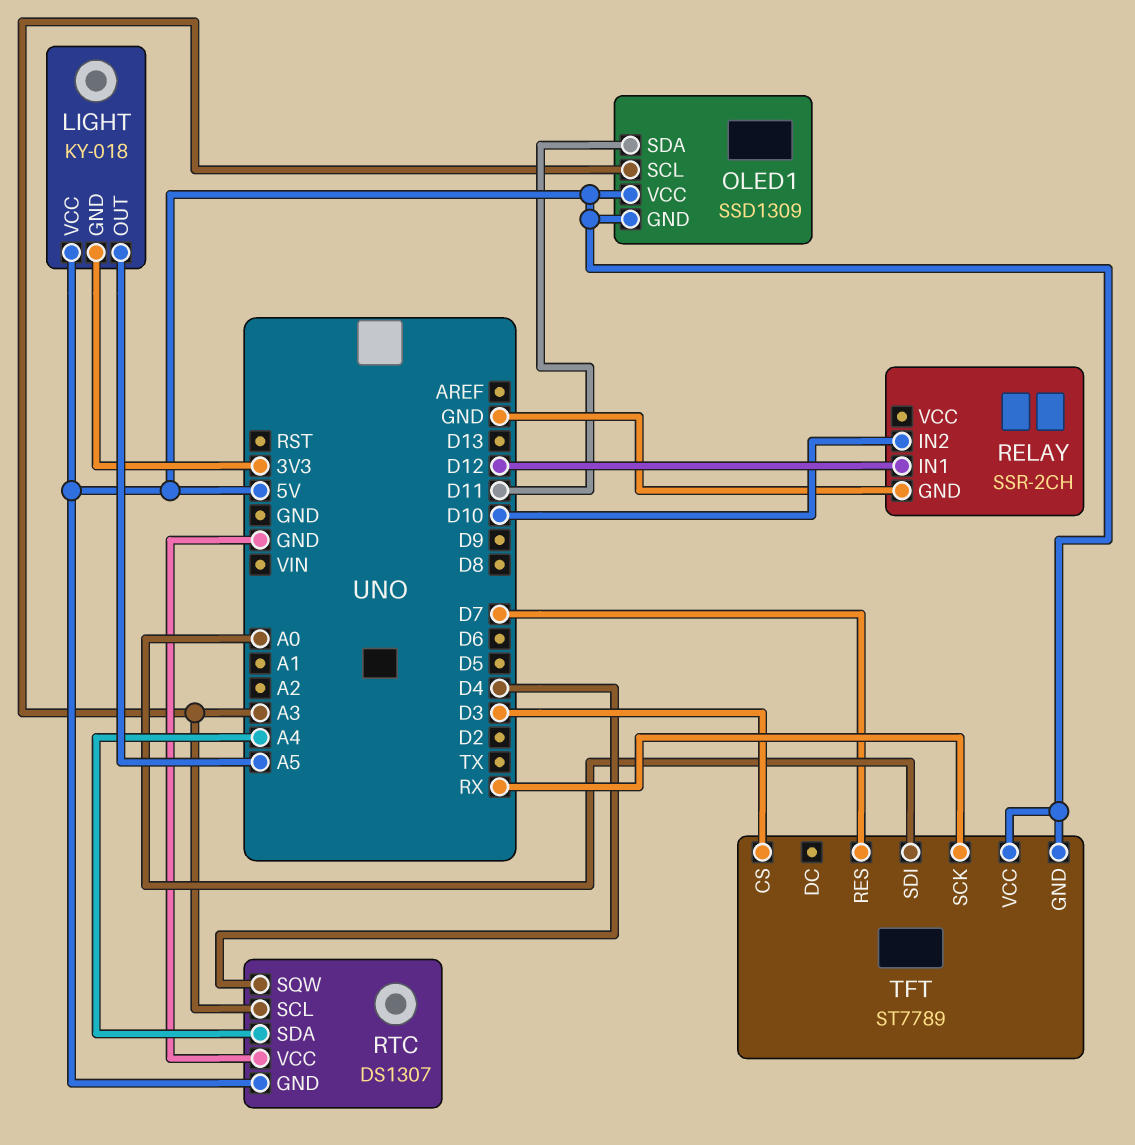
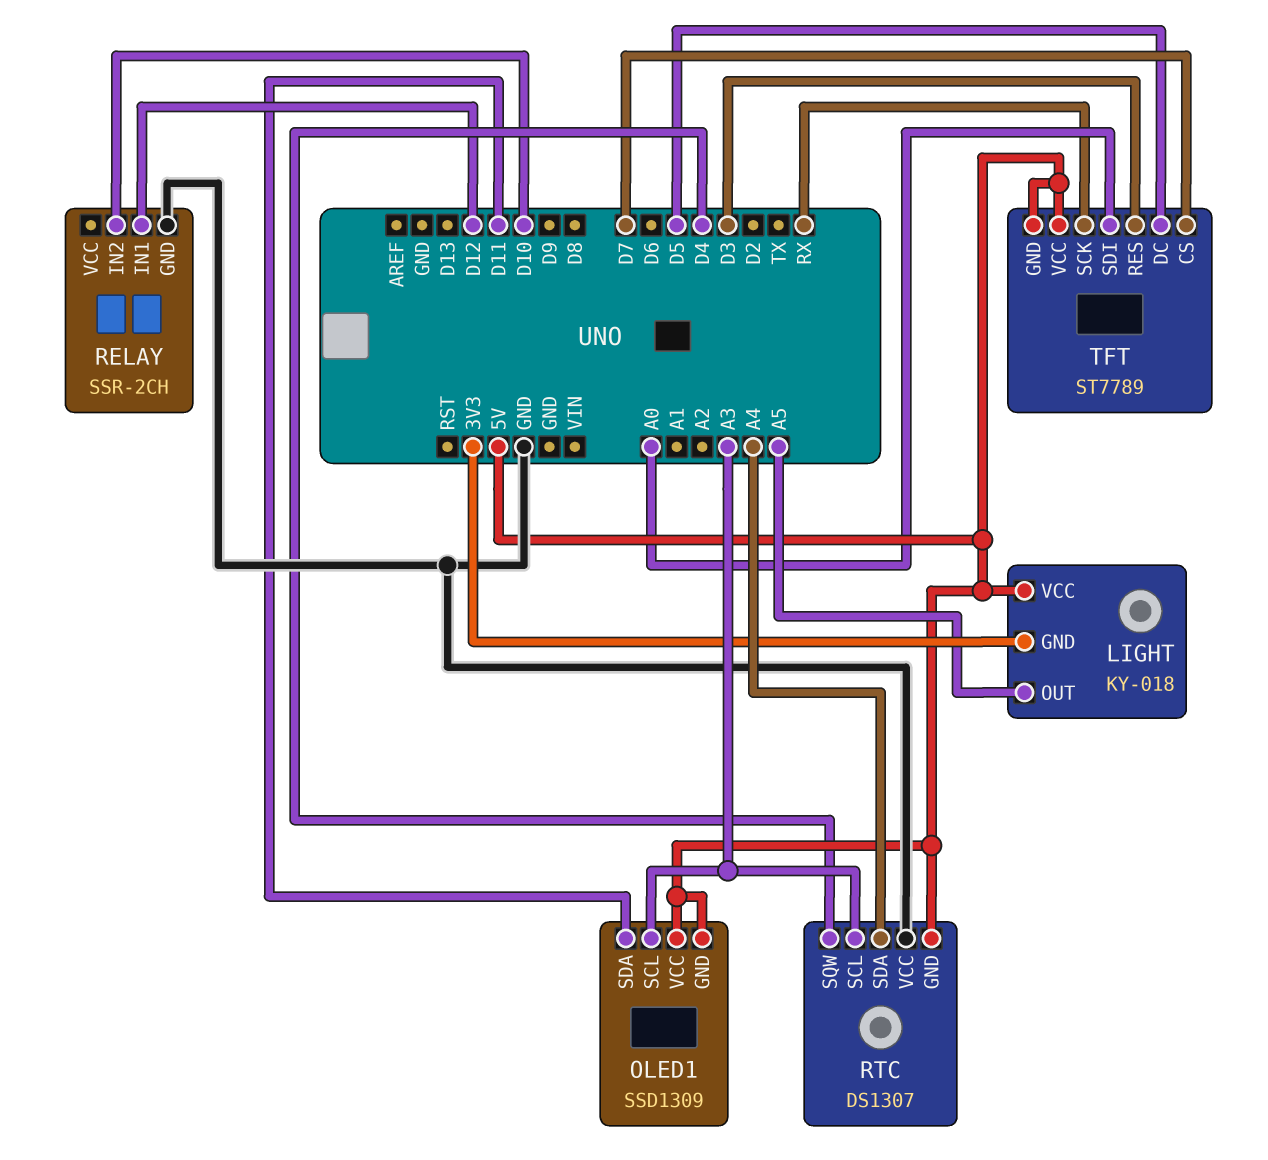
TFT pin CS: D3 -> D7
TFT pin DC: none -> D5
TFT pin RES: D7 -> D3

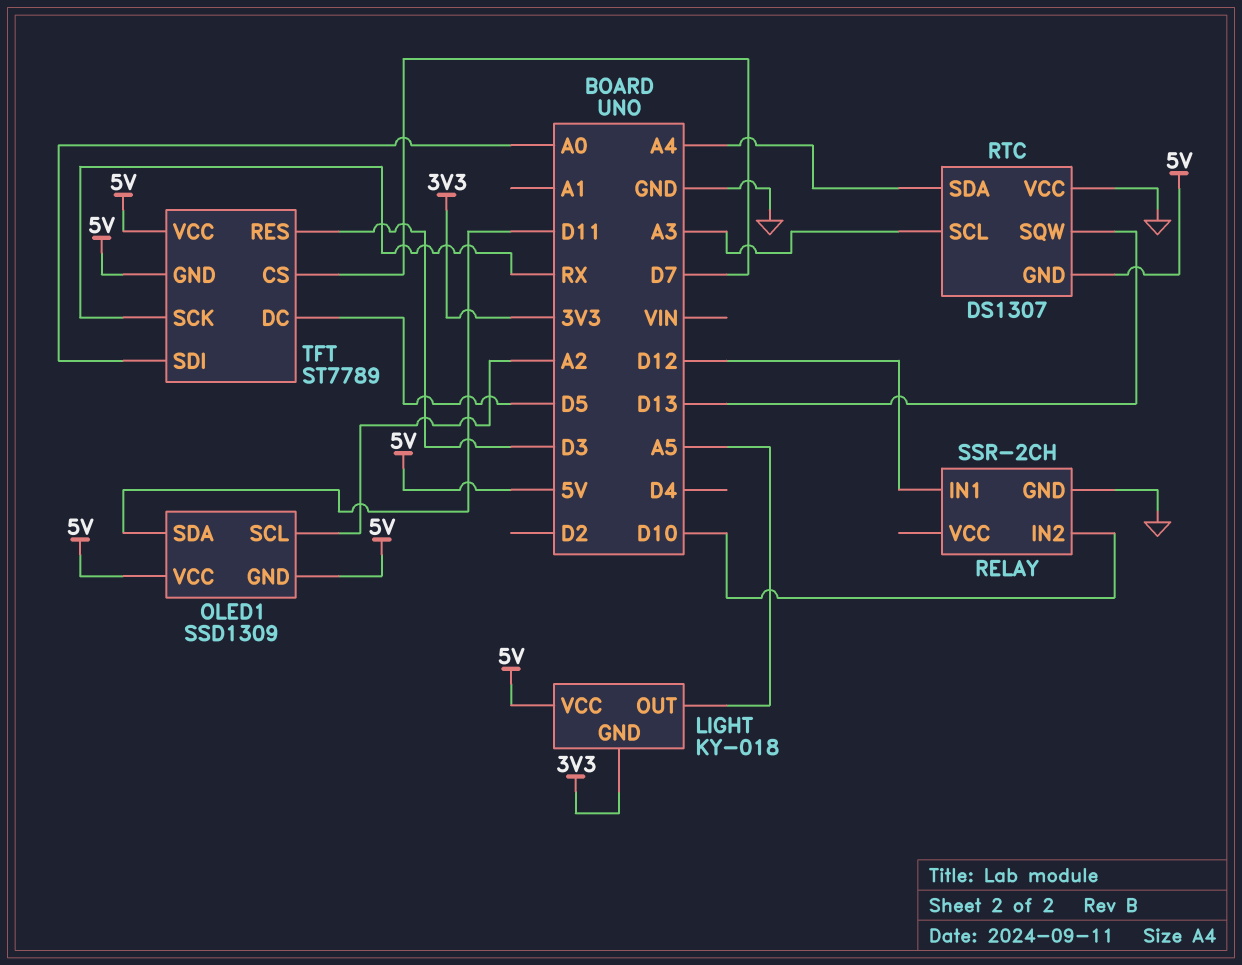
OLED1 pin SCL: A3 -> A2
RTC pin SQW: D4 -> D13

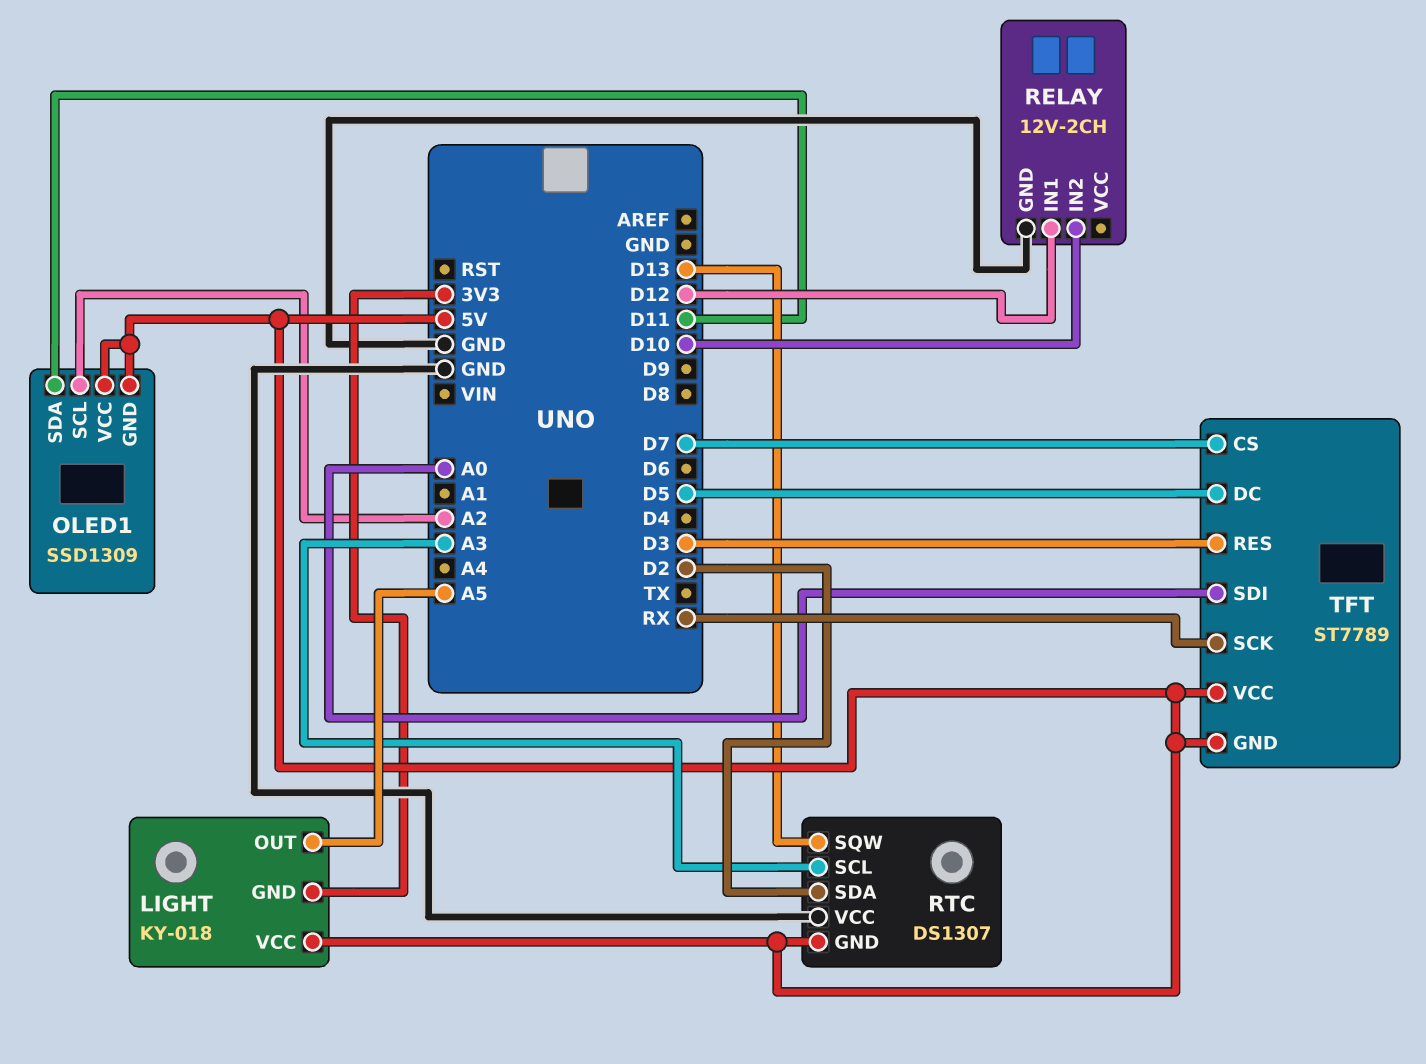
RELAY: SSR-2CH -> 12V-2CH
RTC pin SDA: A4 -> D2

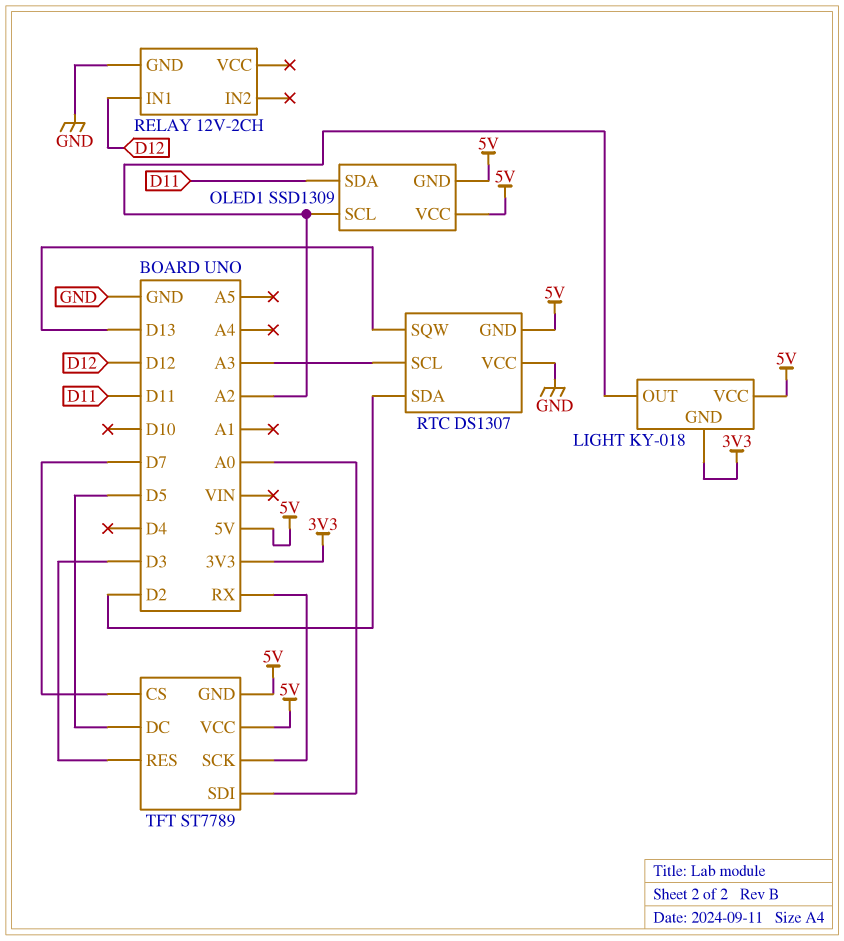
LIGHT pin OUT: A5 -> A2
RELAY pin IN2: D10 -> none

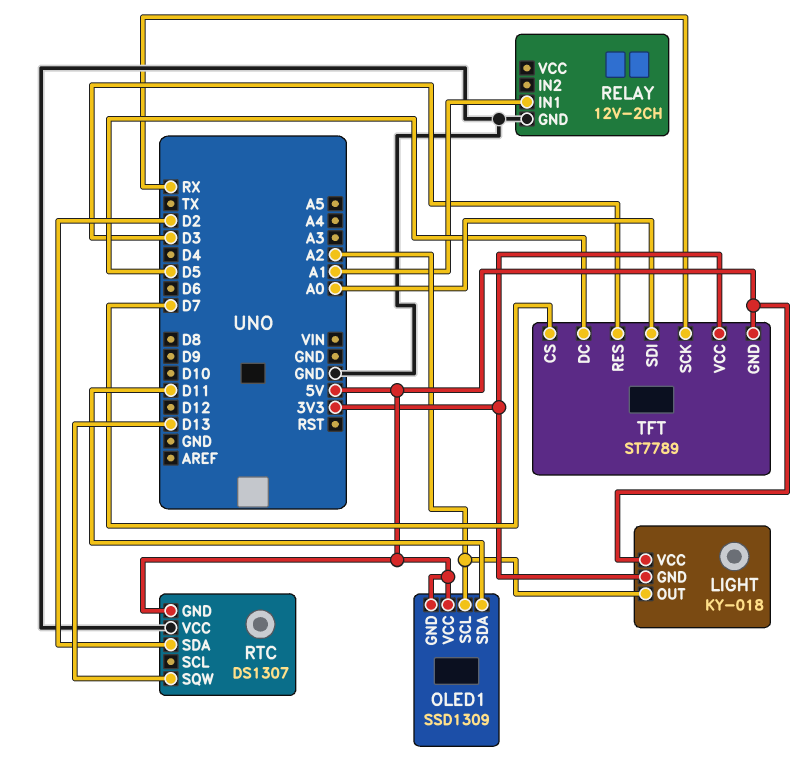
RELAY pin IN1: D12 -> A1
RTC pin SCL: A3 -> none
TFT pin VCC: 5V -> 3V3

